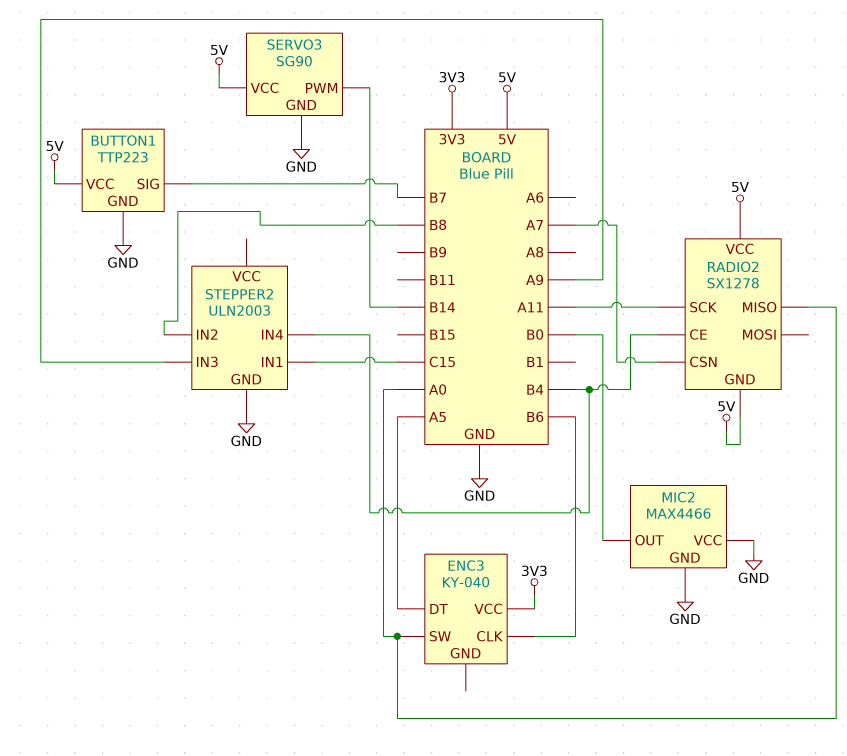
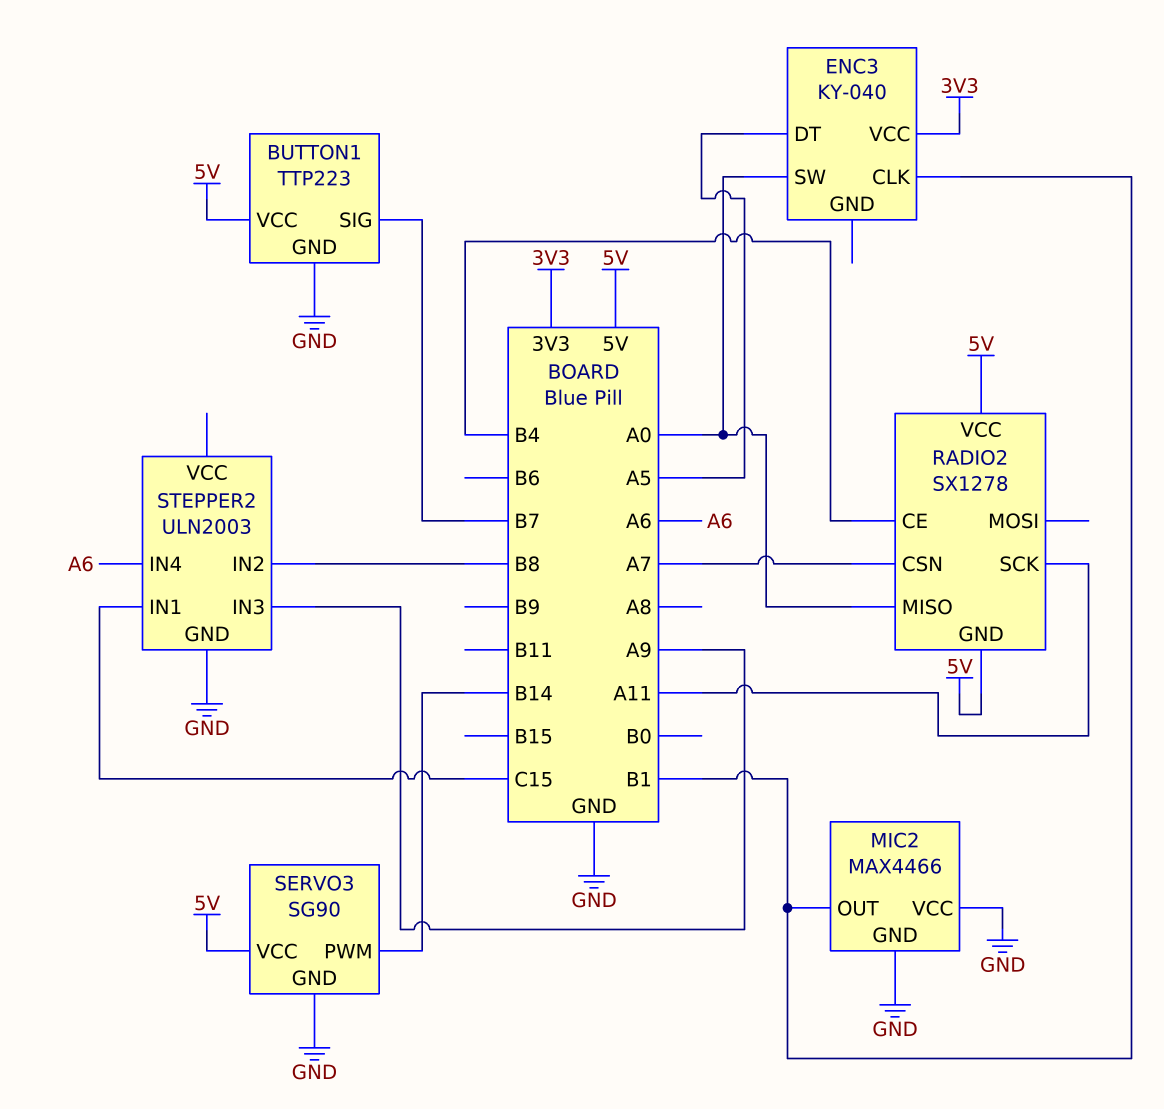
ENC3 pin CLK: B6 -> B1
MIC2 pin OUT: B0 -> B1
STEPPER2 pin IN4: B4 -> A6

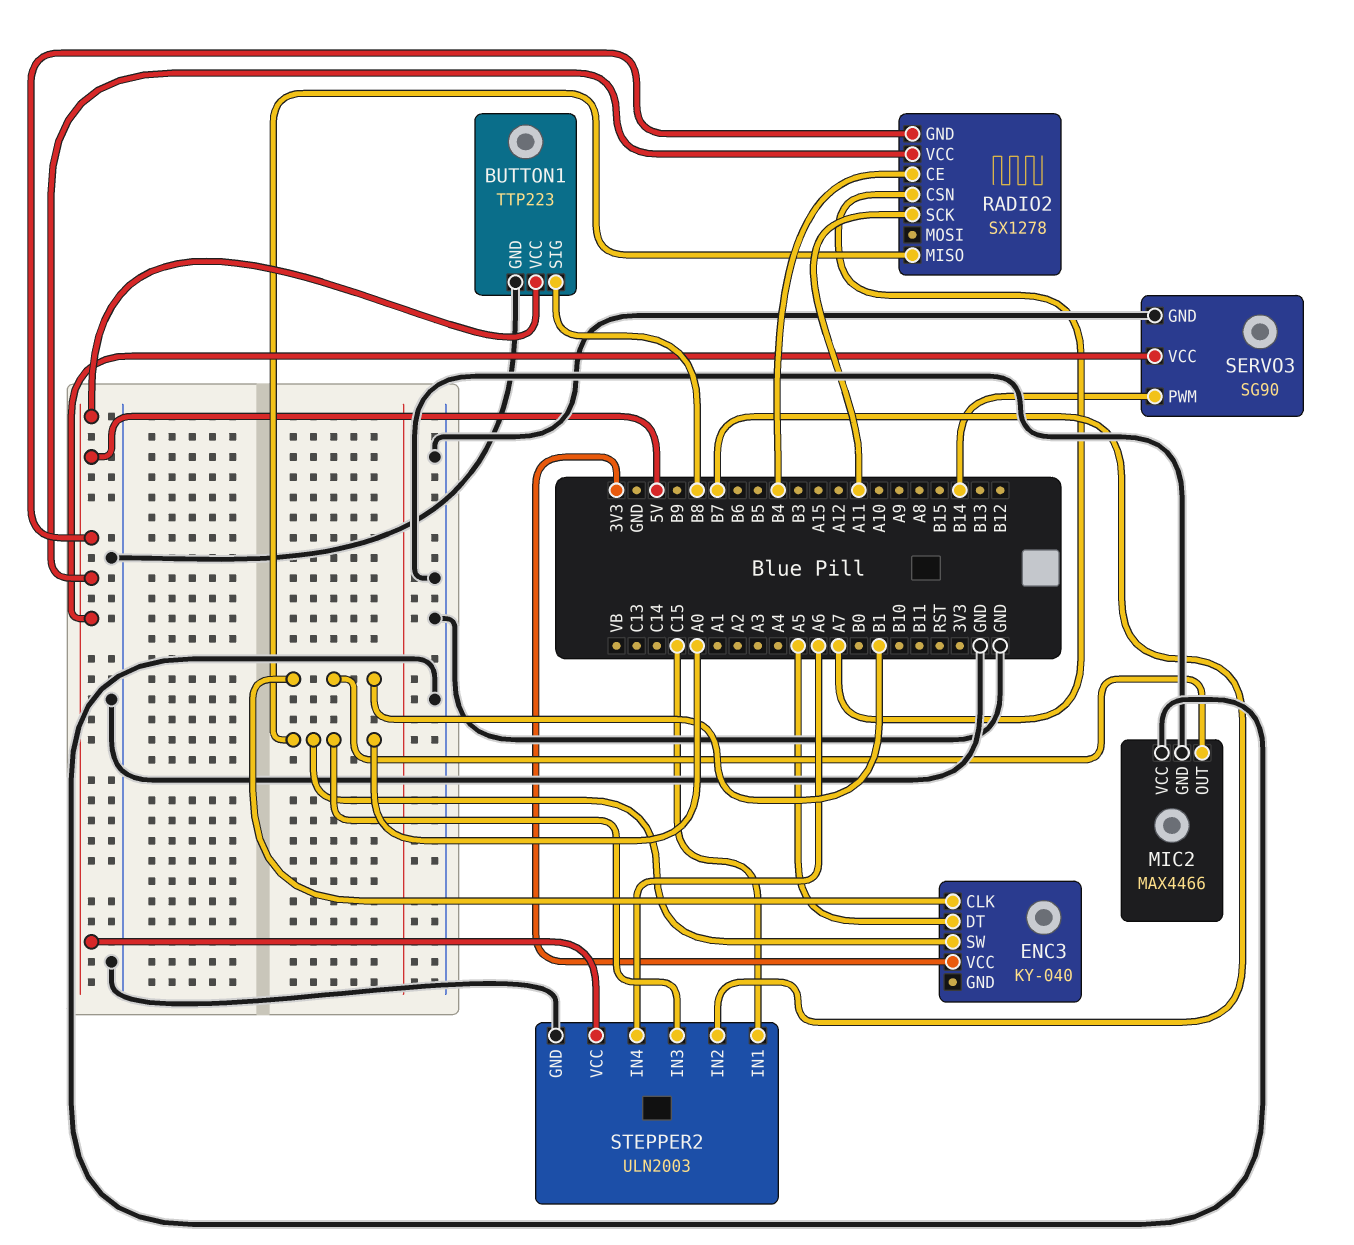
BUTTON1 pin SIG: B7 -> B8
STEPPER2 pin IN2: B8 -> B7
STEPPER2 pin IN3: A9 -> A0
STEPPER2 pin VCC: none -> 5V

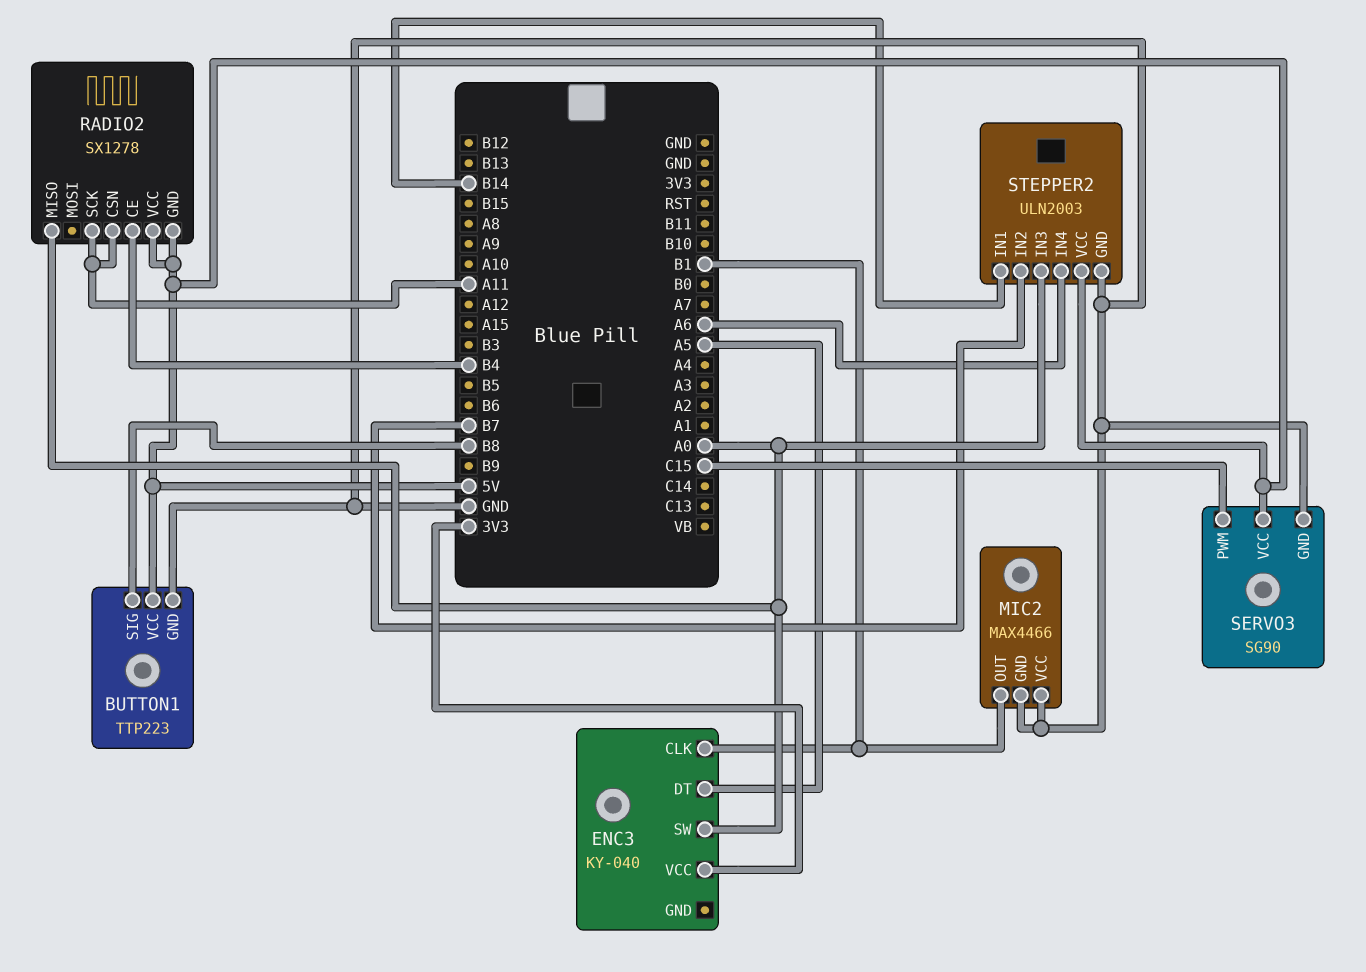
RADIO2 pin CSN: A7 -> A11
SERVO3 pin PWM: B14 -> C15
STEPPER2 pin IN1: C15 -> B14

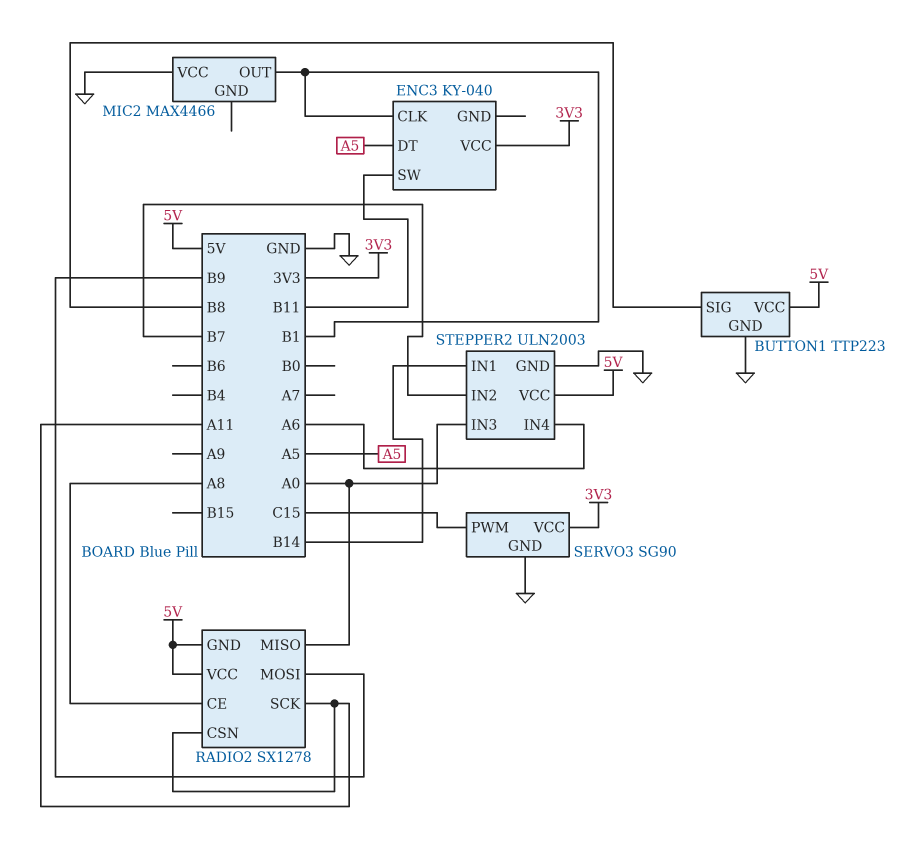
ENC3 pin SW: A0 -> B11
MIC2 pin GND: GND -> none
RADIO2 pin CE: B4 -> A8
RADIO2 pin MOSI: none -> B9
SERVO3 pin VCC: 5V -> 3V3

